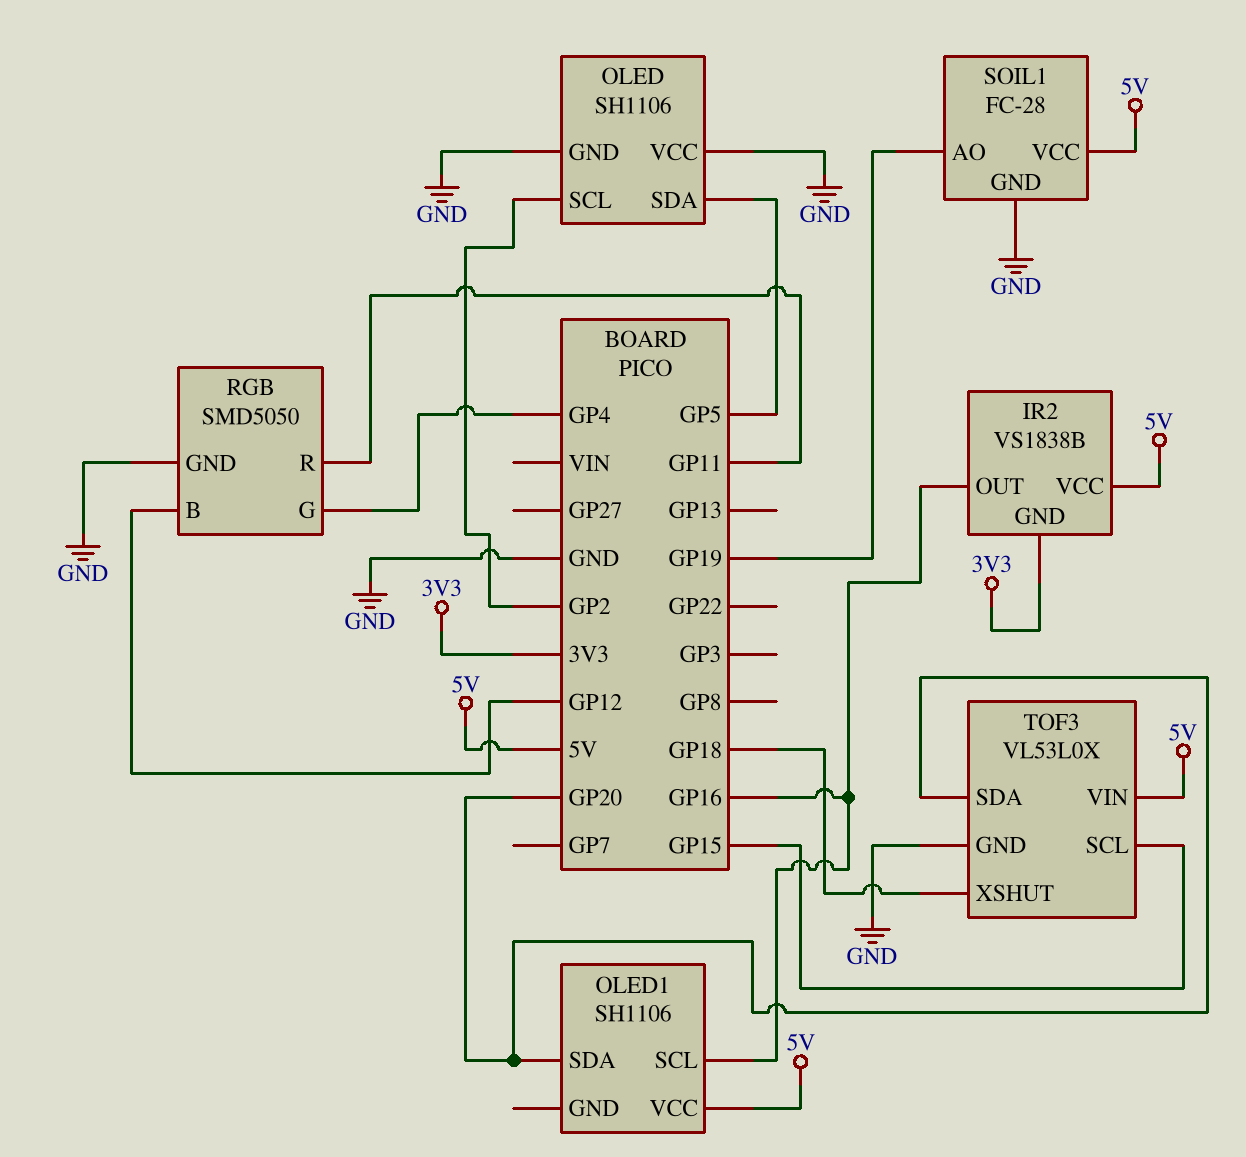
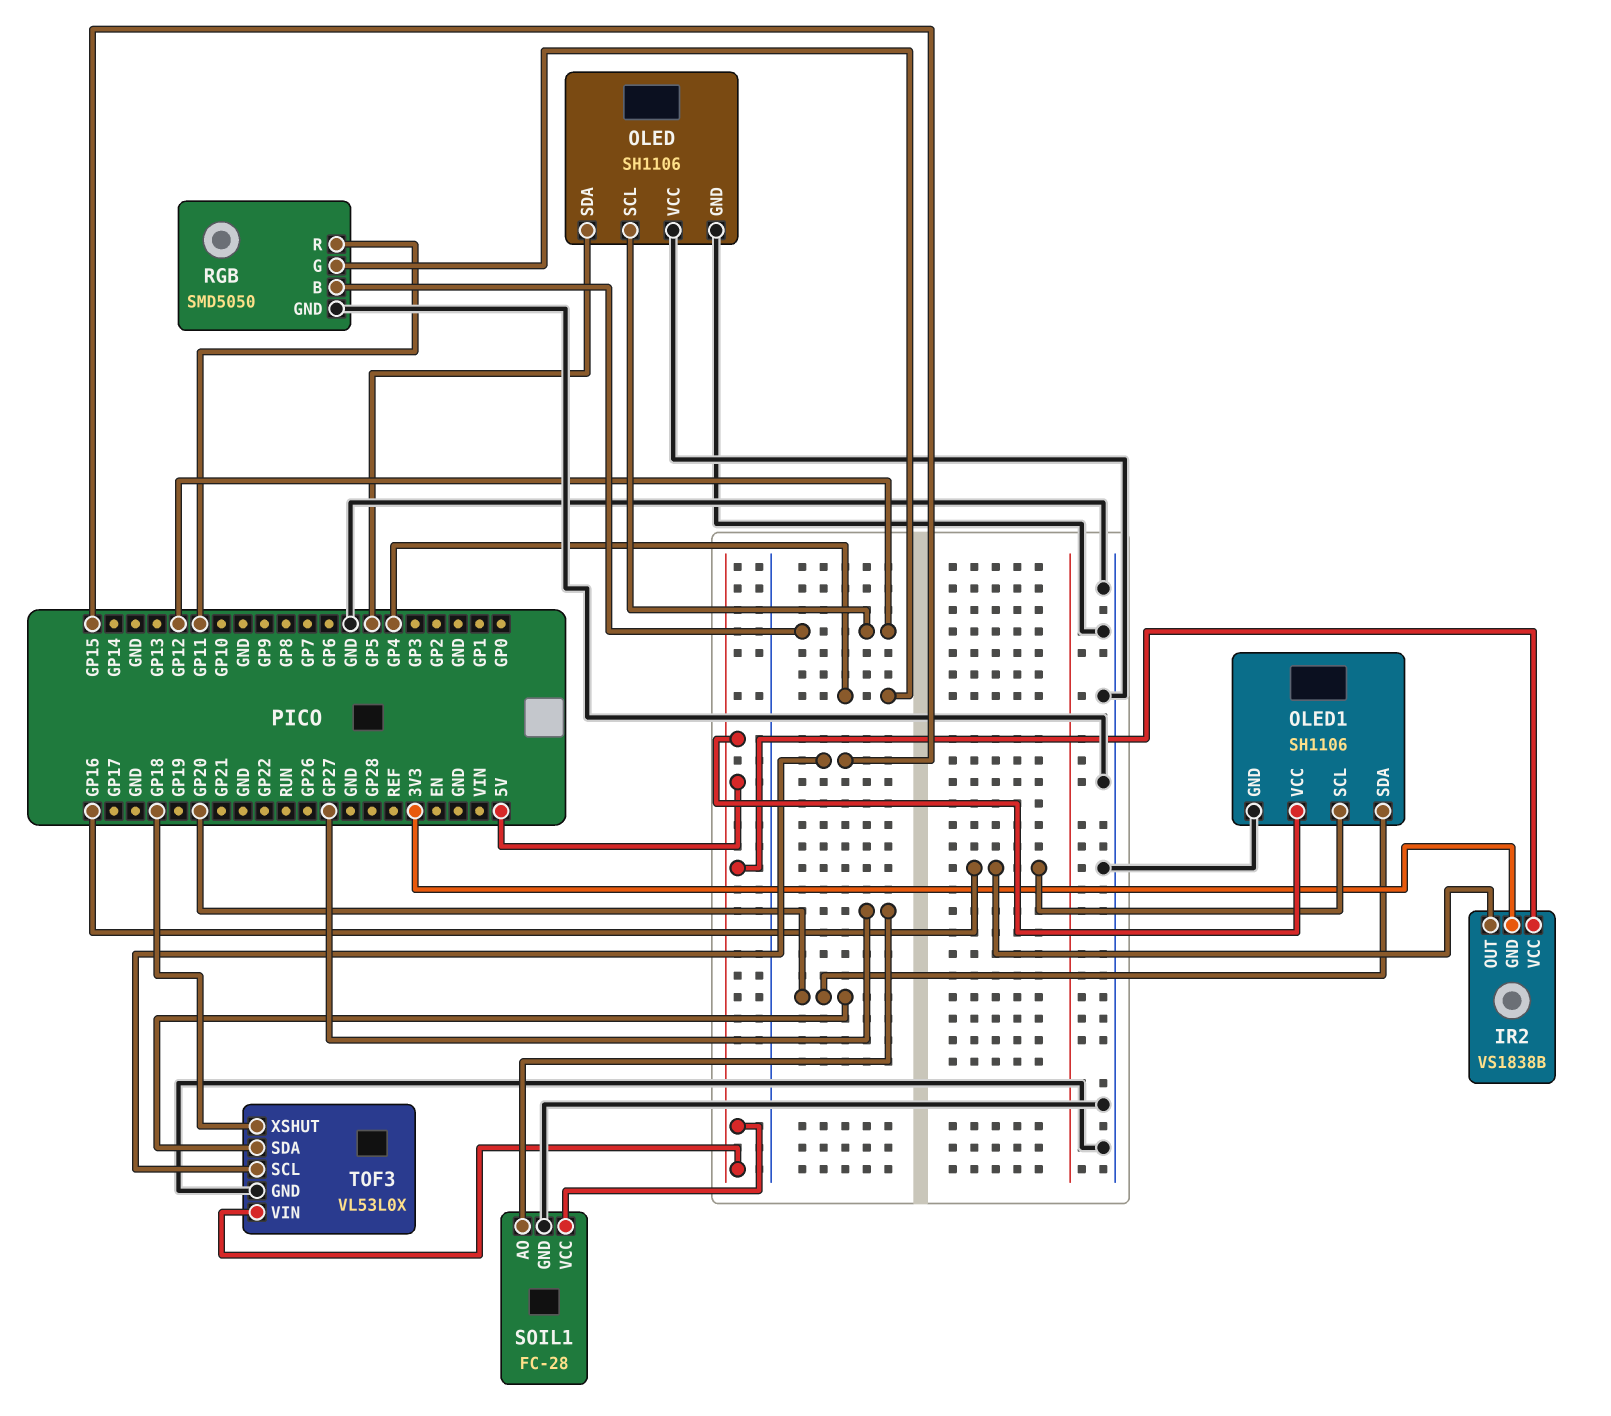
OLED pin SCL: GP2 -> GP12
OLED1 pin GND: none -> GND
SOIL1 pin AO: GP19 -> GP27

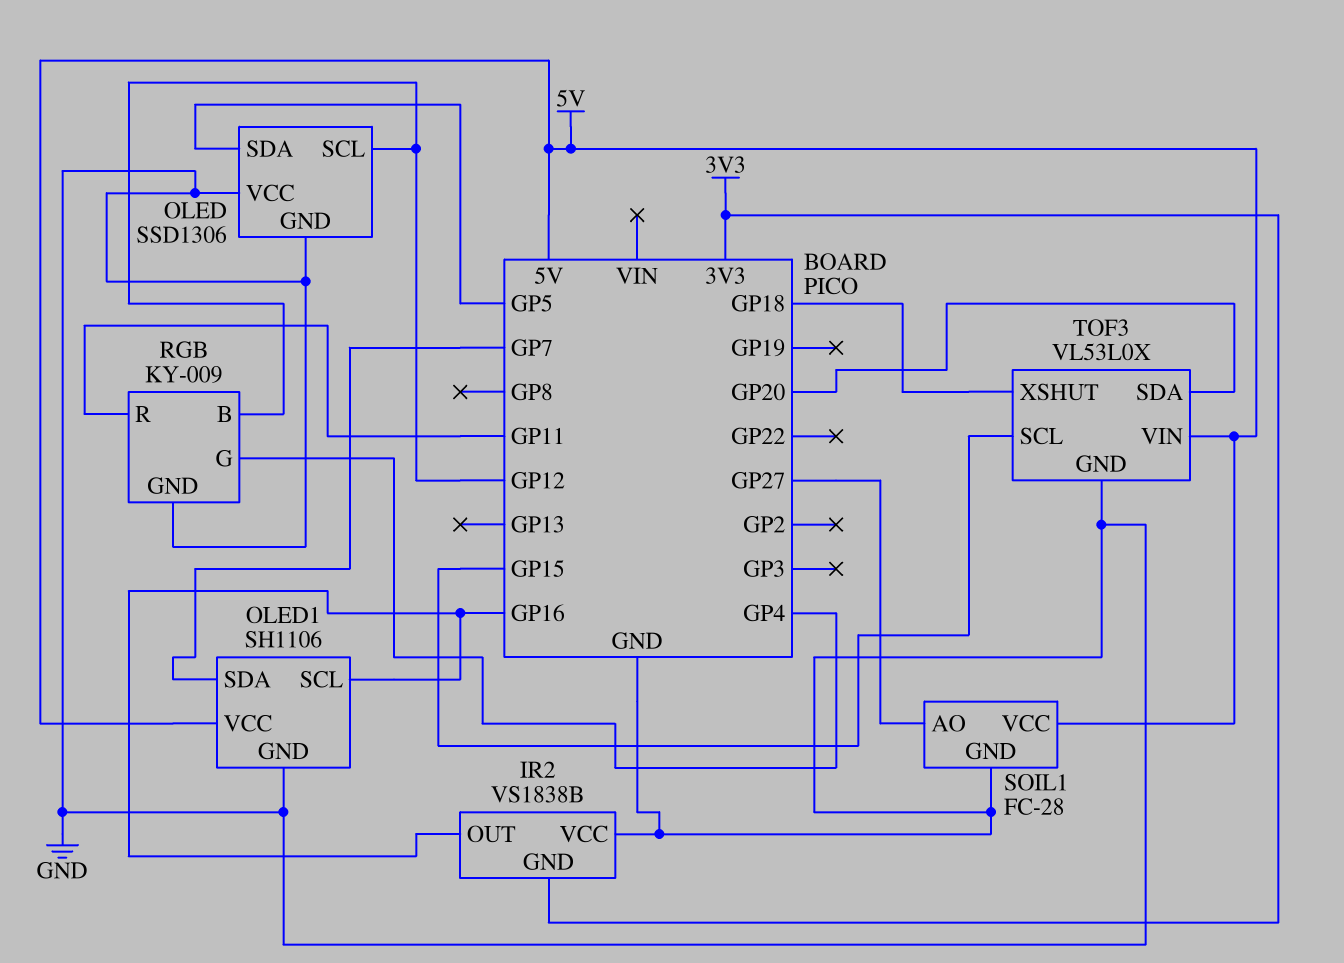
IR2 pin VCC: 5V -> GND
OLED: SH1106 -> SSD1306
OLED1 pin SDA: GP20 -> GP7
RGB: SMD5050 -> KY-009

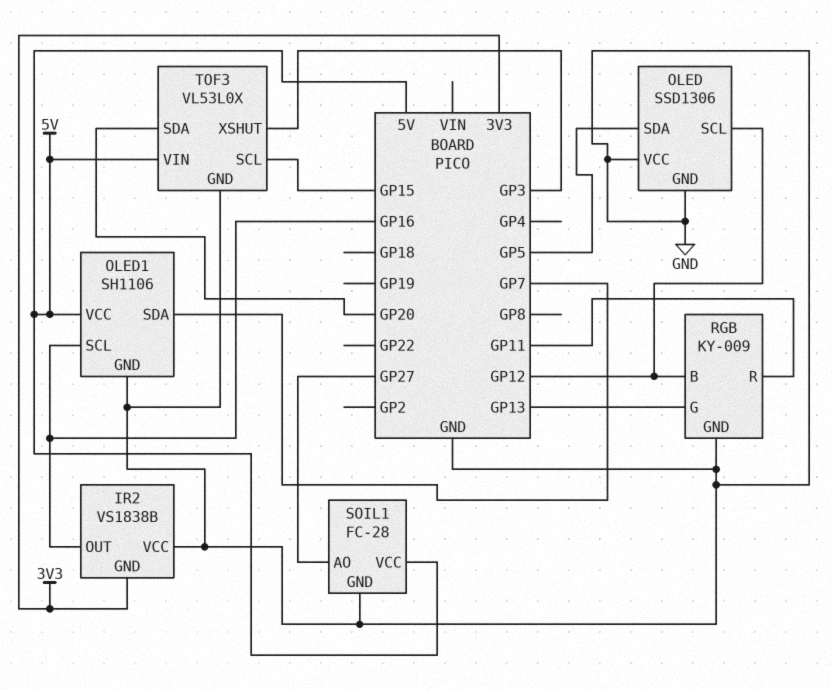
RGB pin G: GP4 -> GP13
TOF3 pin XSHUT: GP18 -> GP3

